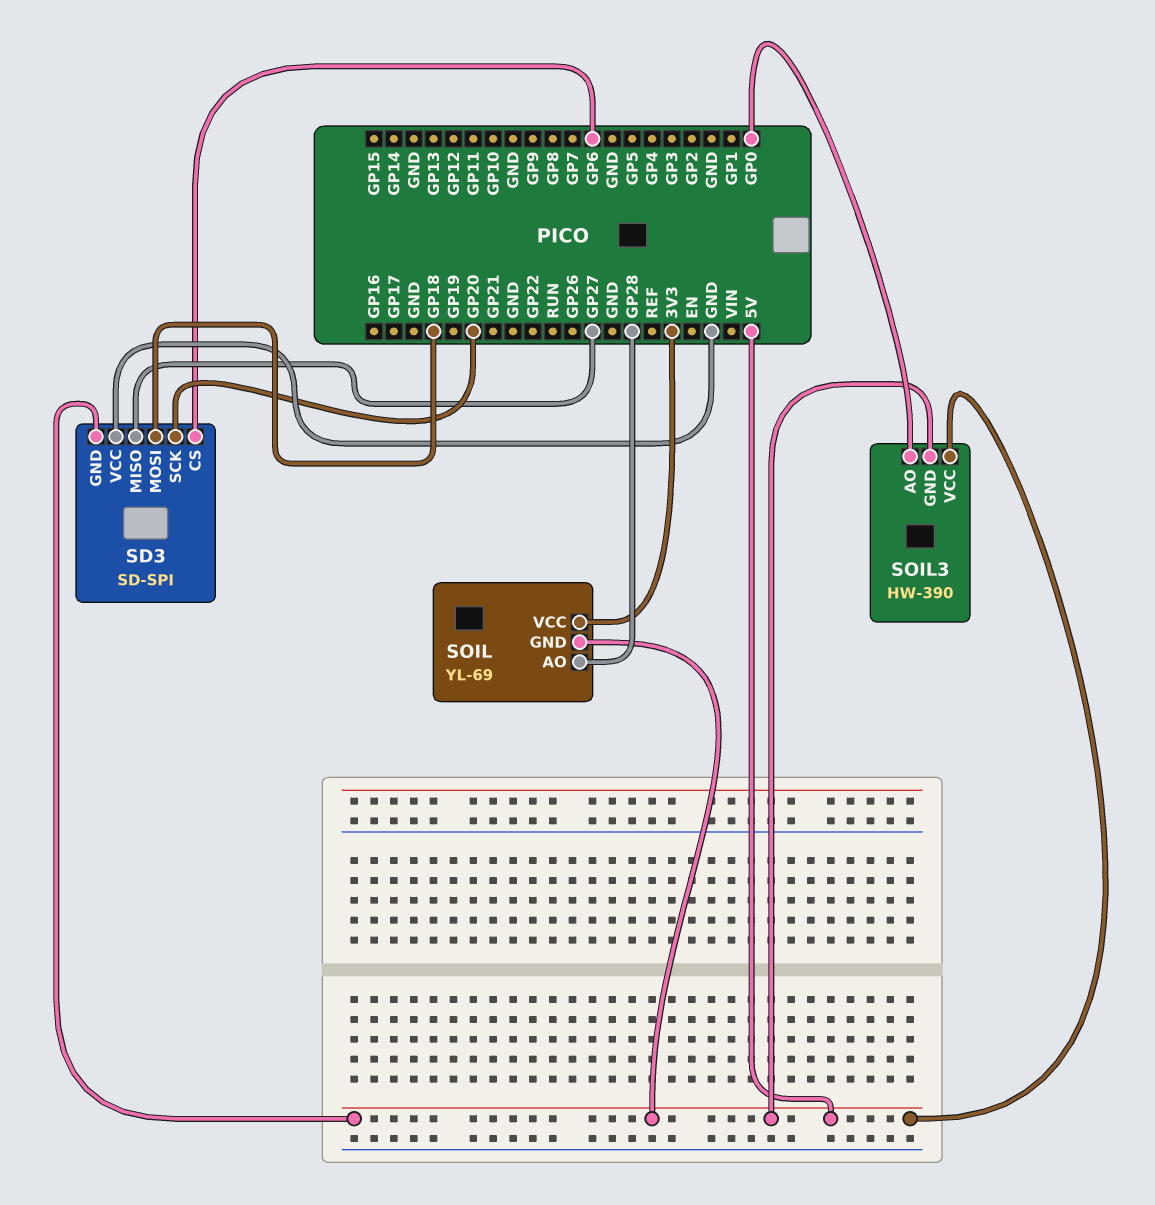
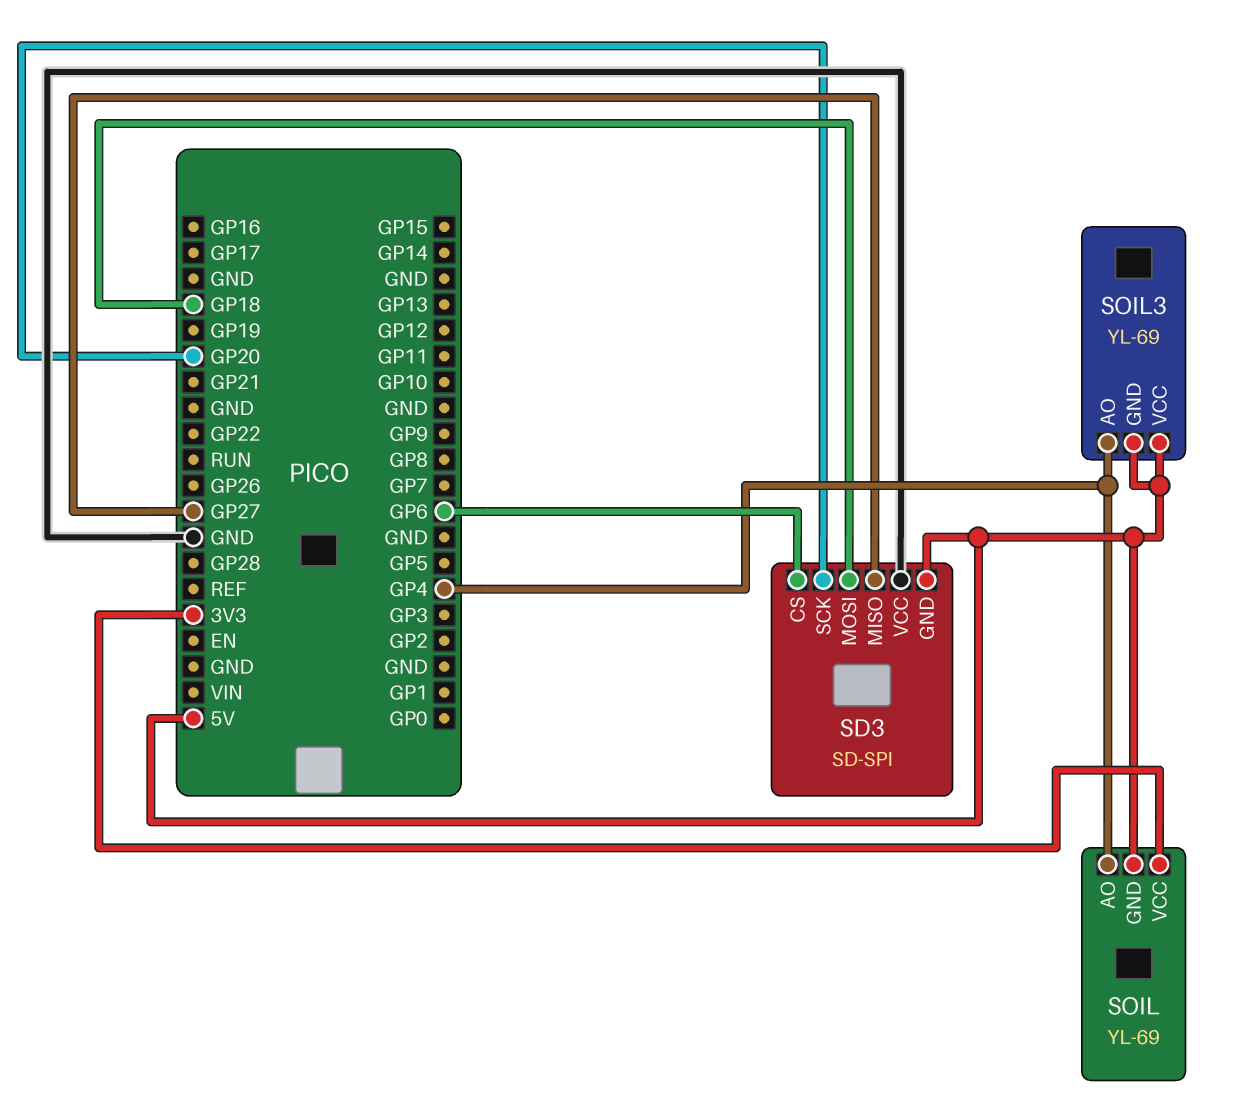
SOIL pin AO: GP28 -> GP4
SOIL3: HW-390 -> YL-69
SOIL3 pin AO: GP0 -> GP4

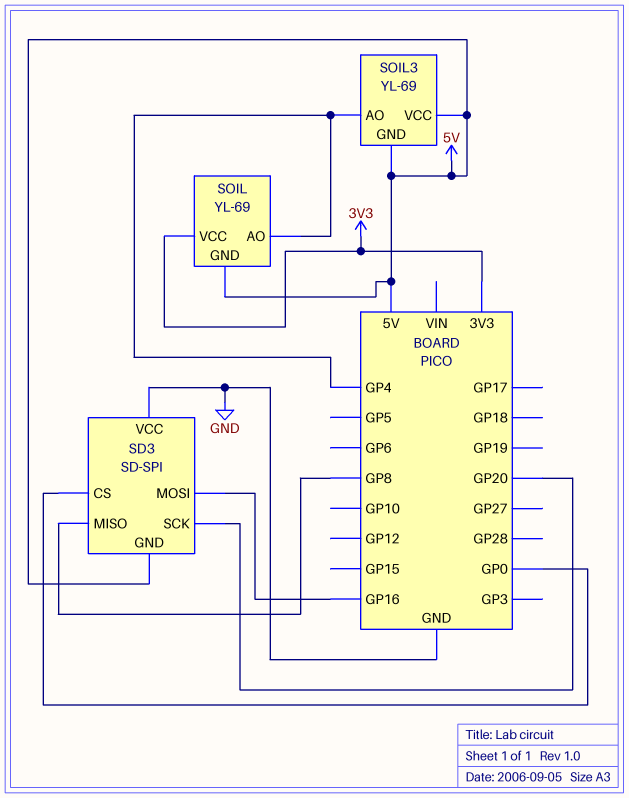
SD3 pin CS: GP6 -> GP0
SD3 pin MISO: GP27 -> GP8
SD3 pin MOSI: GP18 -> GP16

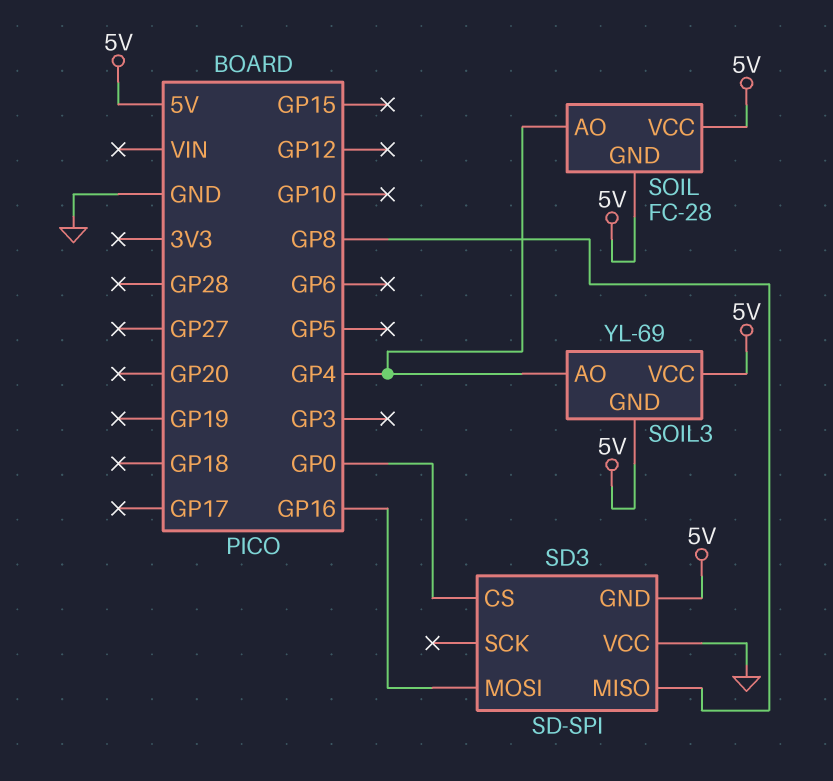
SD3 pin SCK: GP20 -> none
SOIL: YL-69 -> FC-28
SOIL pin VCC: 3V3 -> 5V

